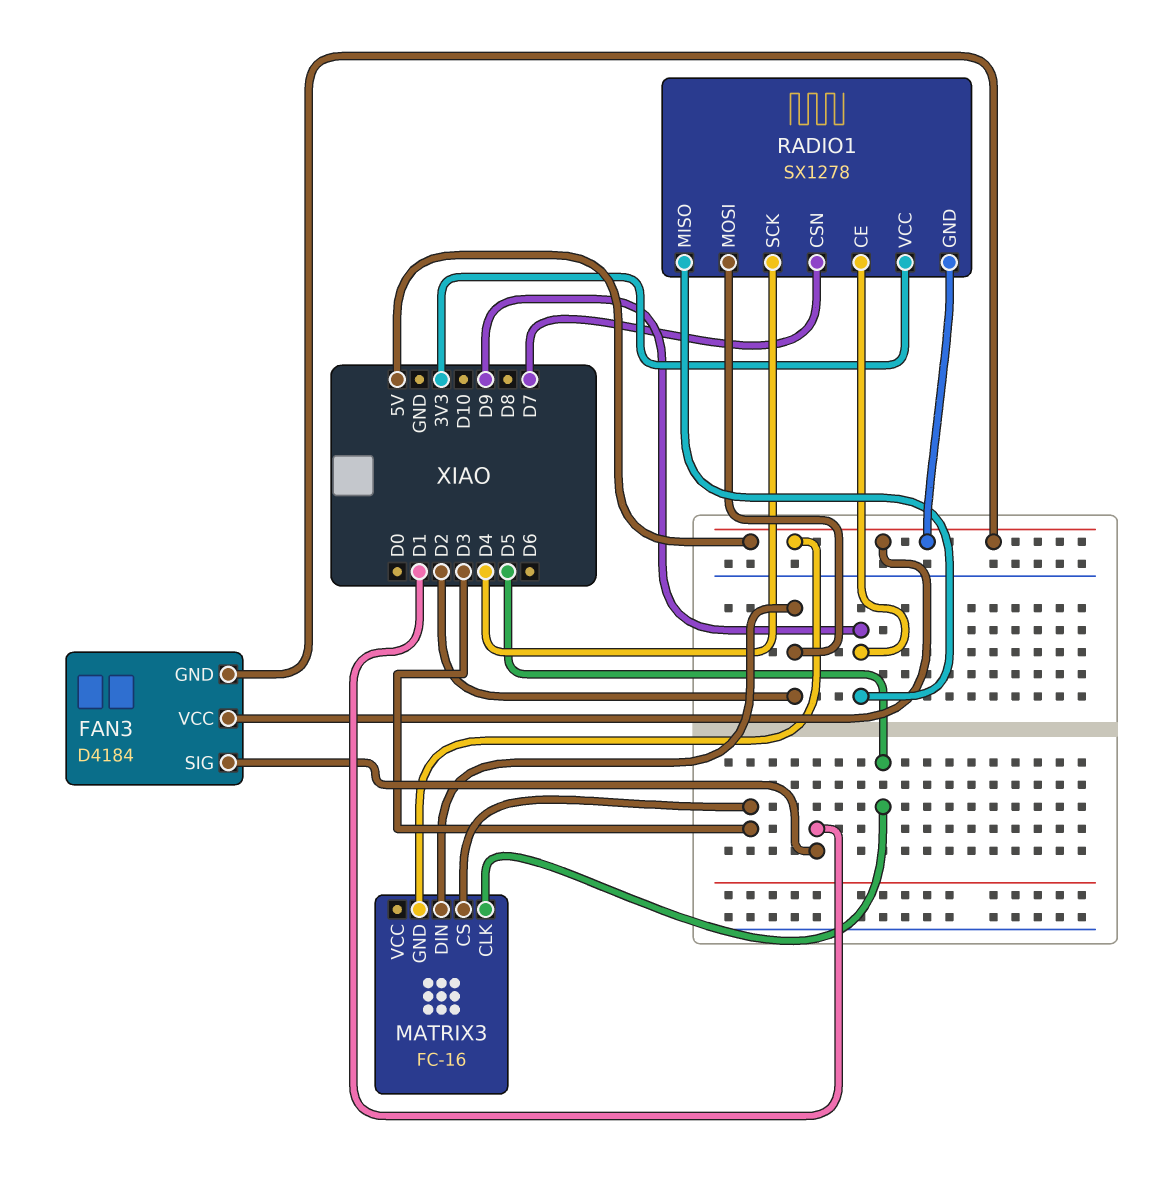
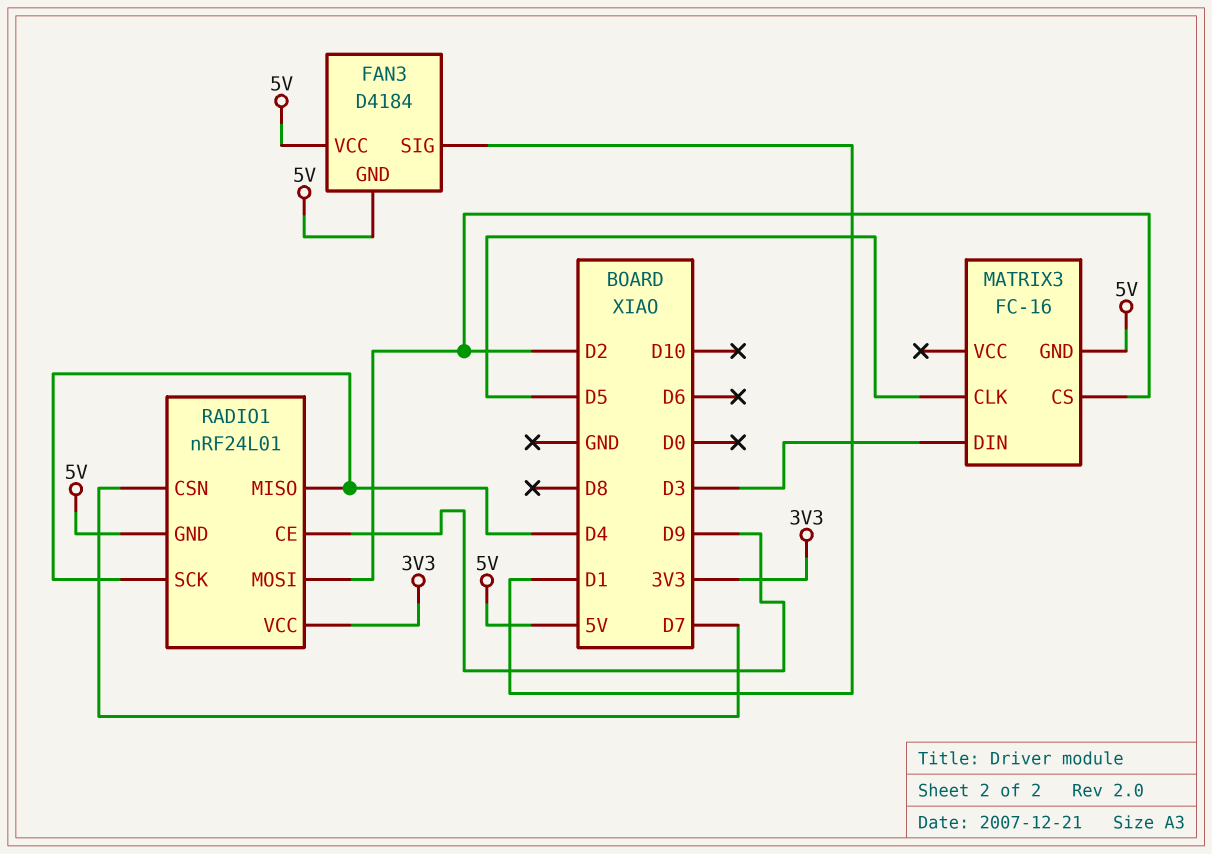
MATRIX3 pin CS: D3 -> D2
MATRIX3 pin DIN: D2 -> D3
RADIO1: SX1278 -> nRF24L01
RADIO1 pin MISO: D9 -> D4

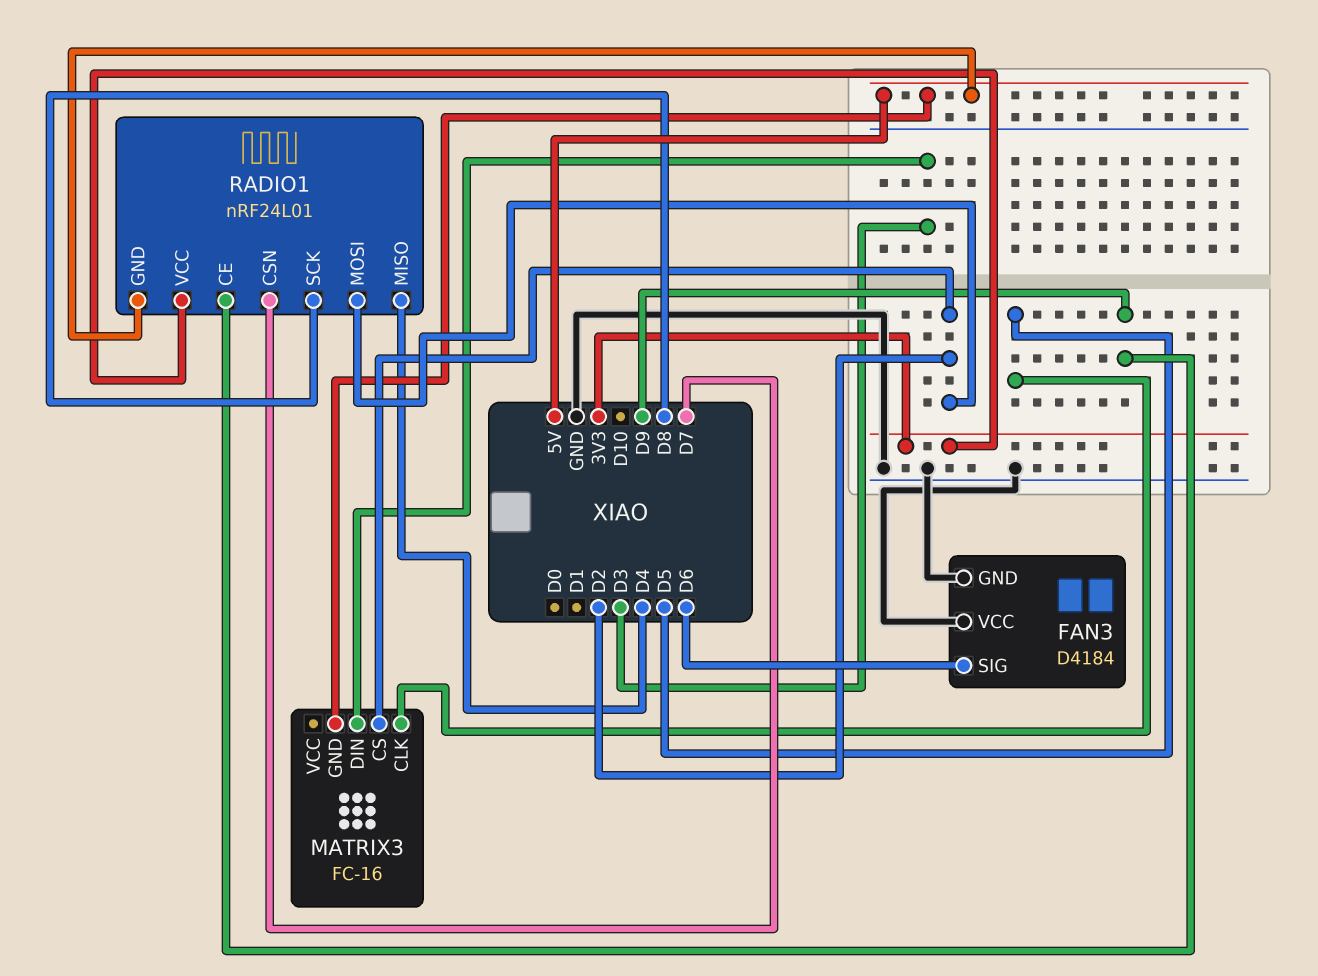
FAN3 pin GND: 5V -> GND
FAN3 pin SIG: D1 -> D6
FAN3 pin VCC: 5V -> GND
RADIO1 pin SCK: D4 -> D8

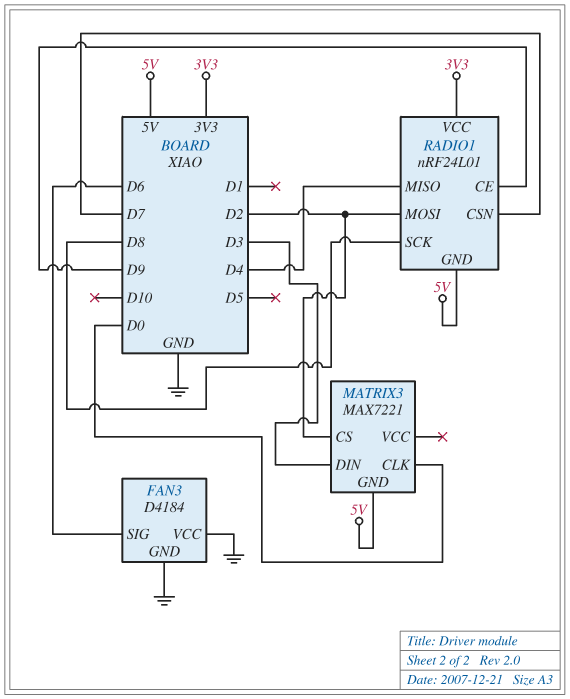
MATRIX3: FC-16 -> MAX7221
MATRIX3 pin CLK: D5 -> D0

